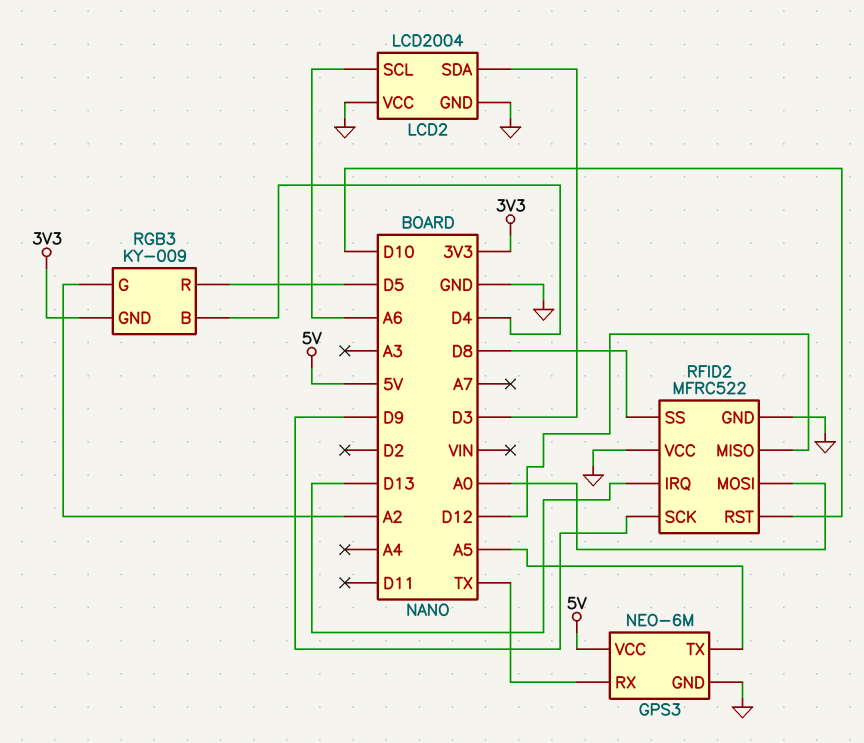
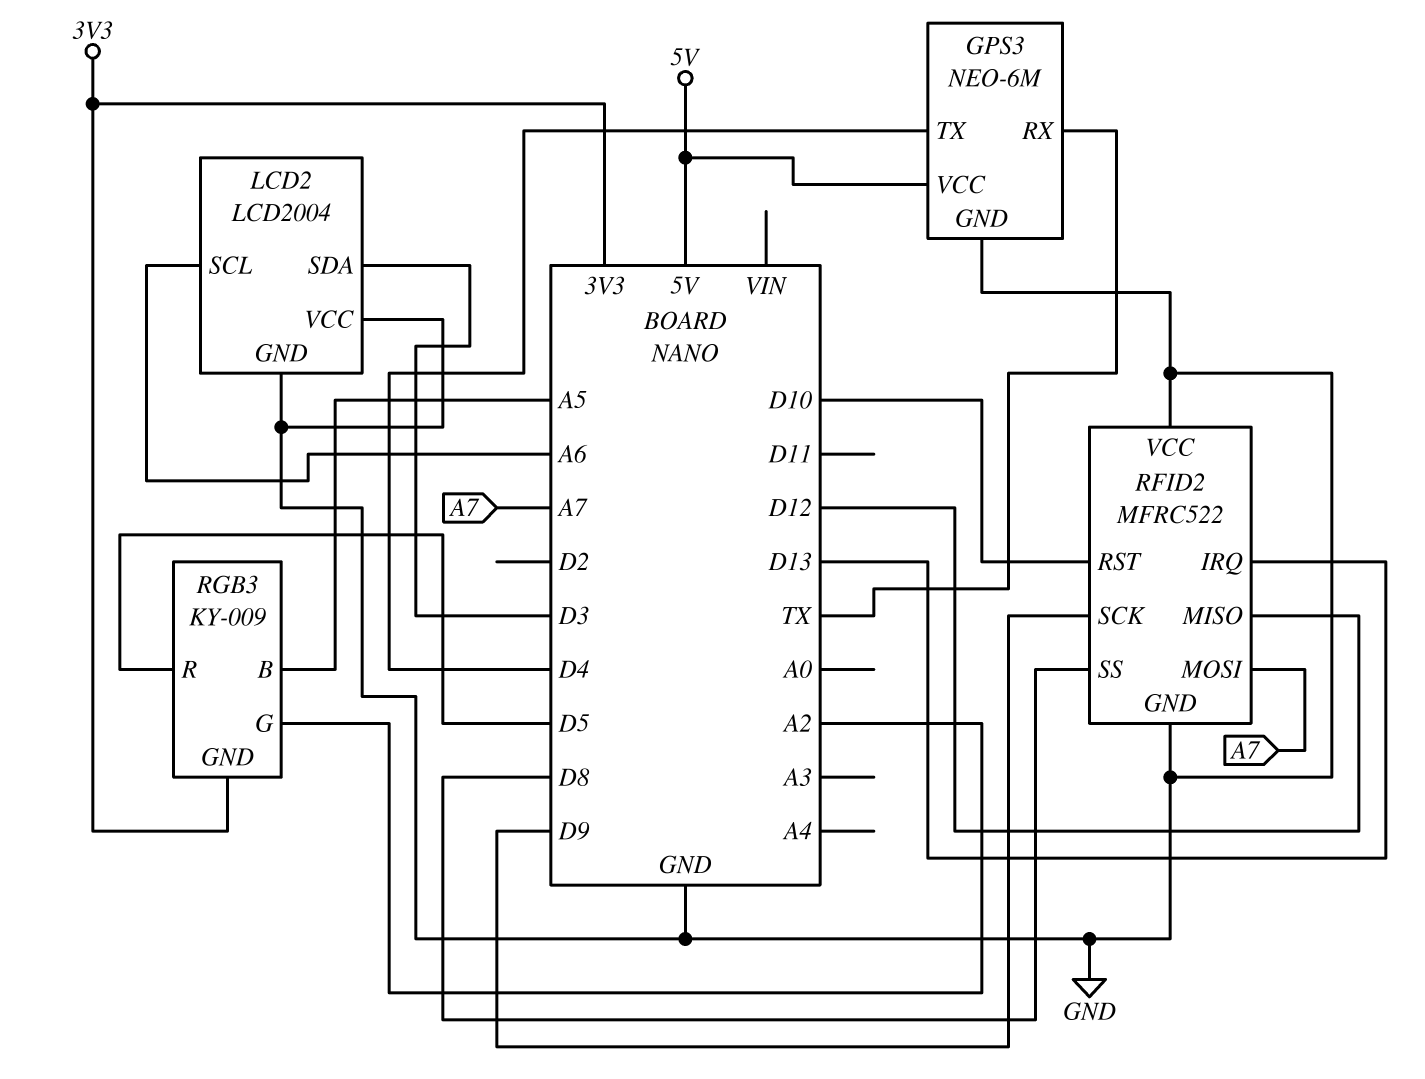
GPS3 pin TX: A5 -> D4
RFID2 pin MOSI: A0 -> A7
RGB3 pin B: D4 -> A5

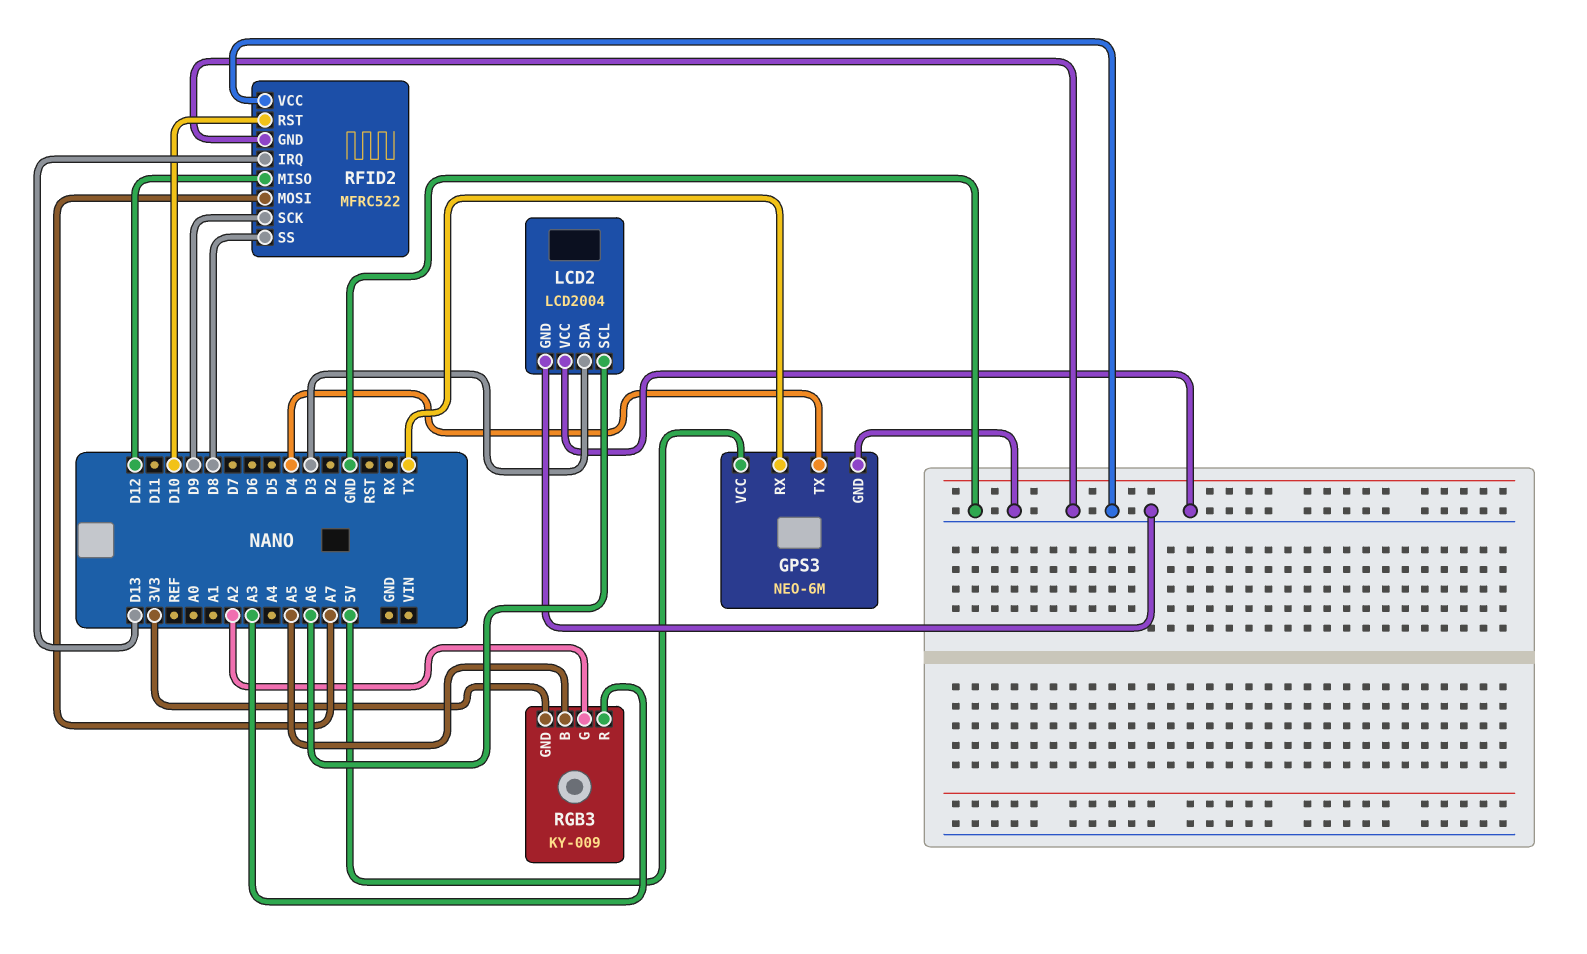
RGB3 pin R: D5 -> A3

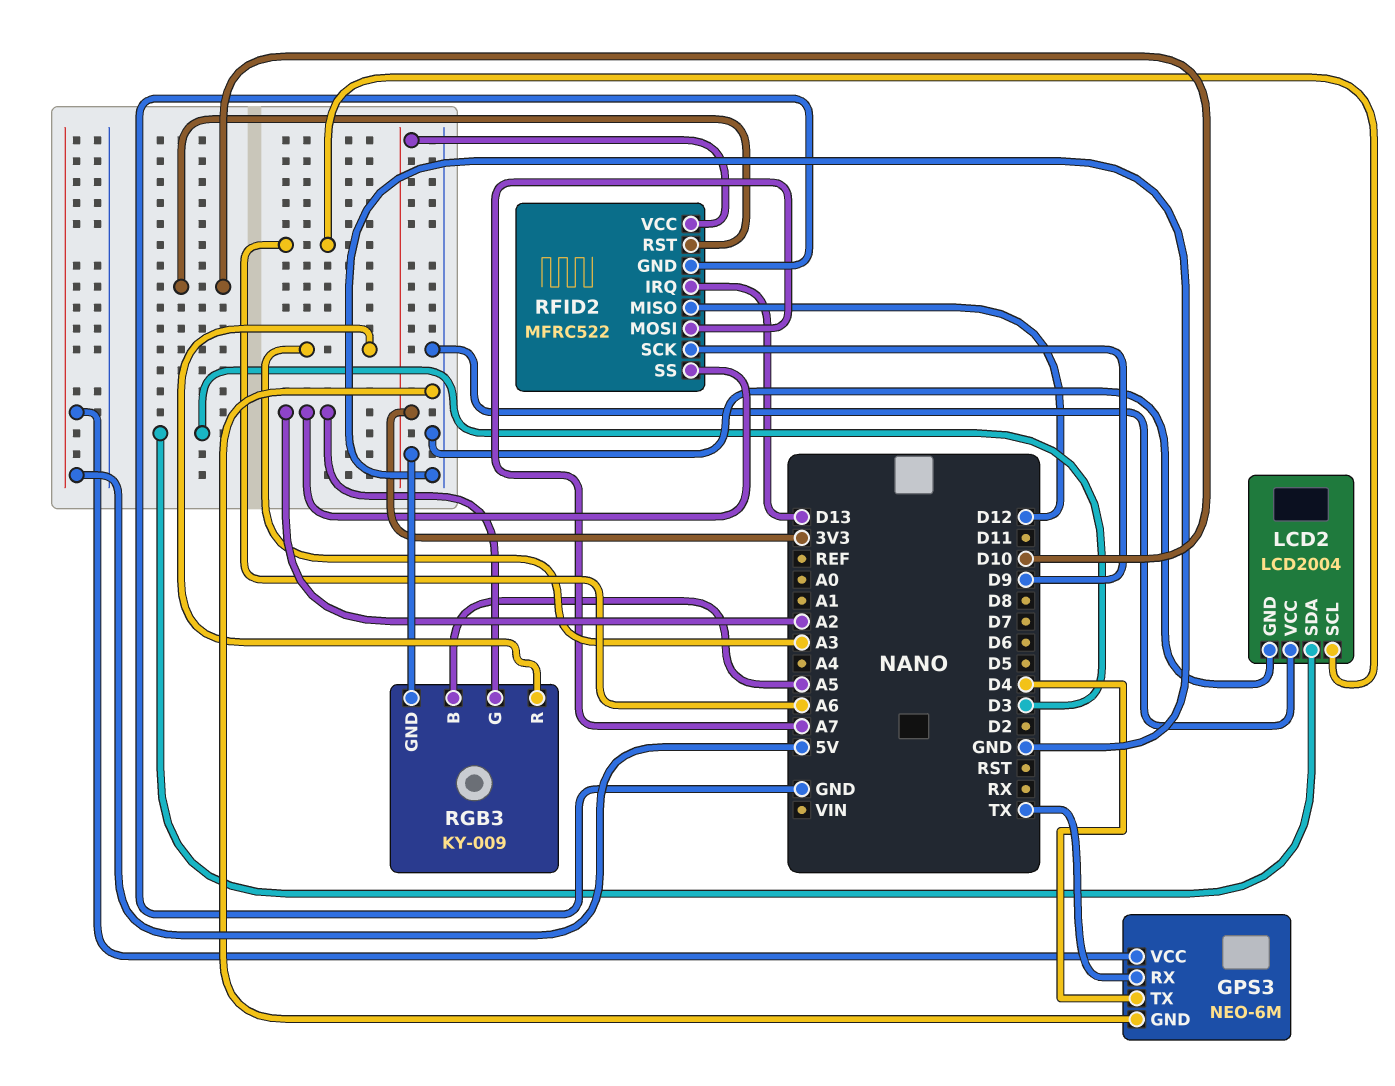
RFID2 pin SS: D8 -> A2
RFID2 pin VCC: GND -> 3V3

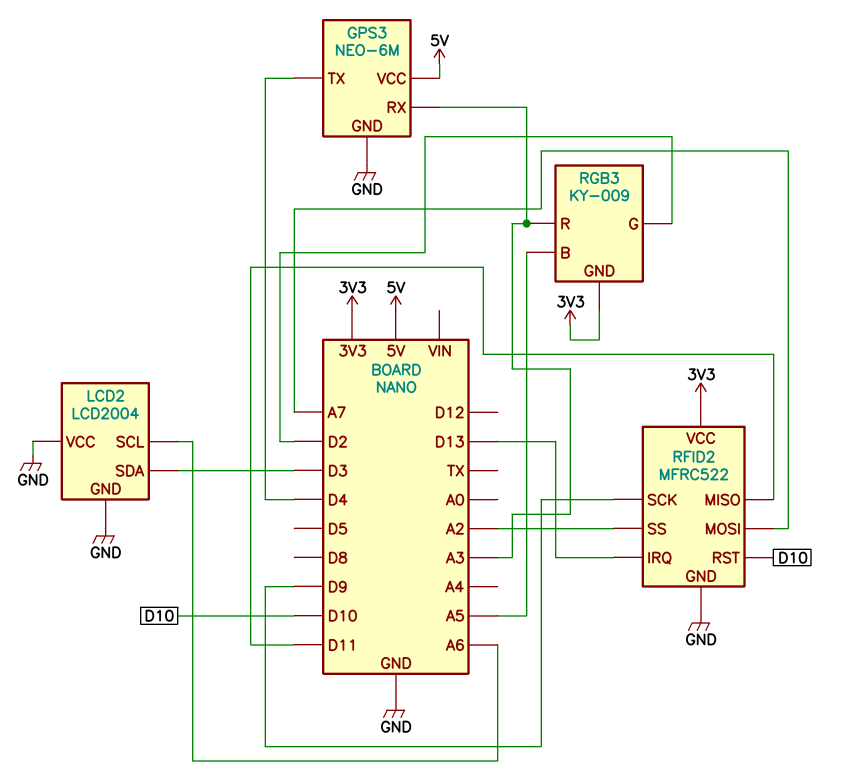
GPS3 pin RX: TX -> A3
RFID2 pin MISO: D12 -> D11
RGB3 pin G: A2 -> D2

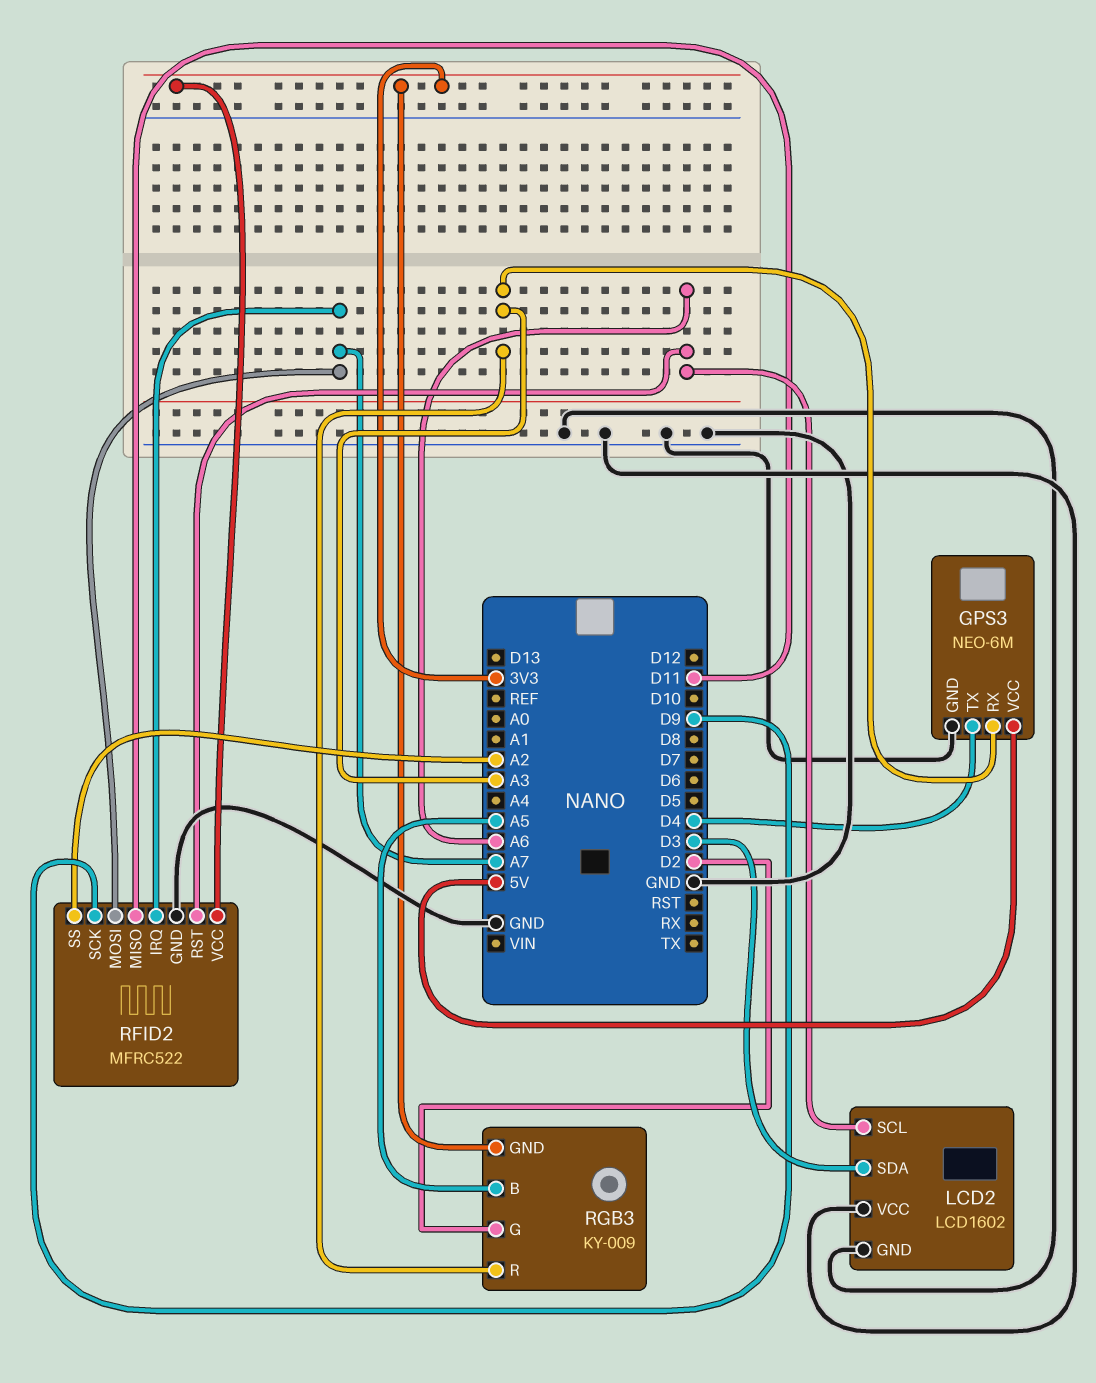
LCD2: LCD2004 -> LCD1602
RFID2 pin IRQ: D13 -> A7
RFID2 pin RST: D10 -> A6

